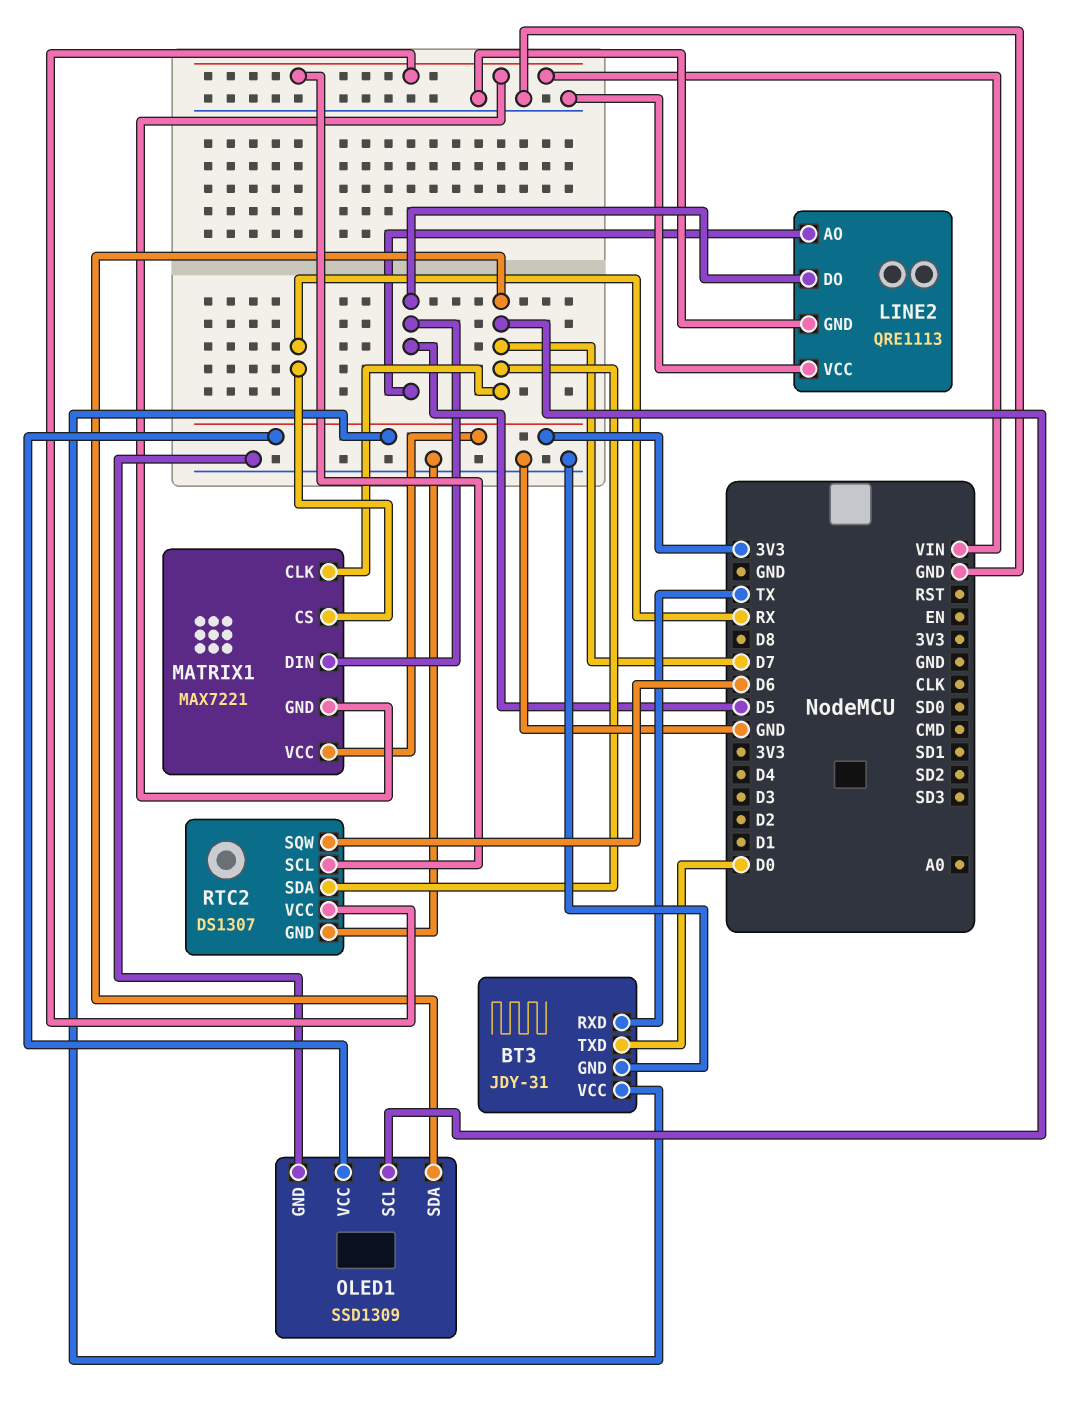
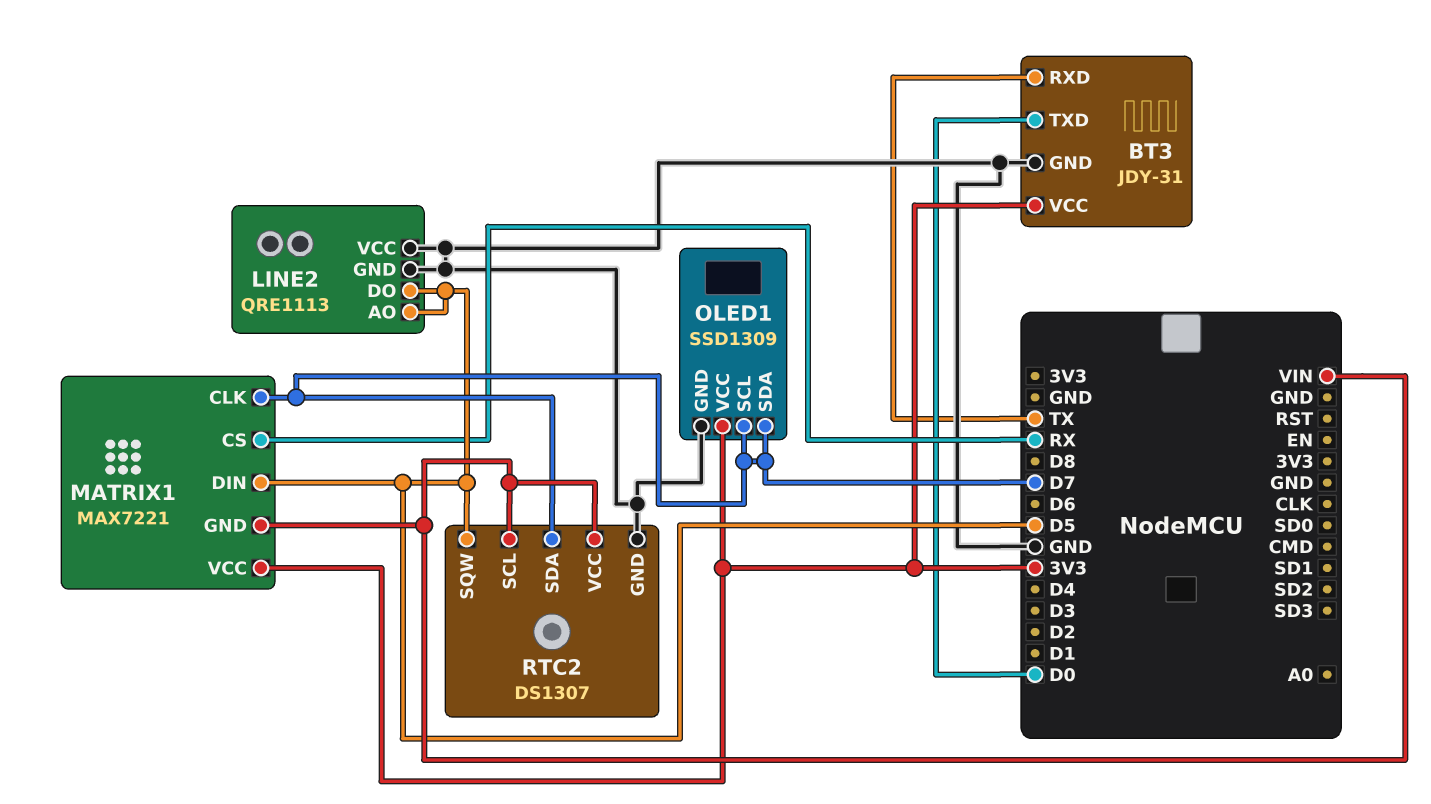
RTC2 pin SQW: D6 -> D5

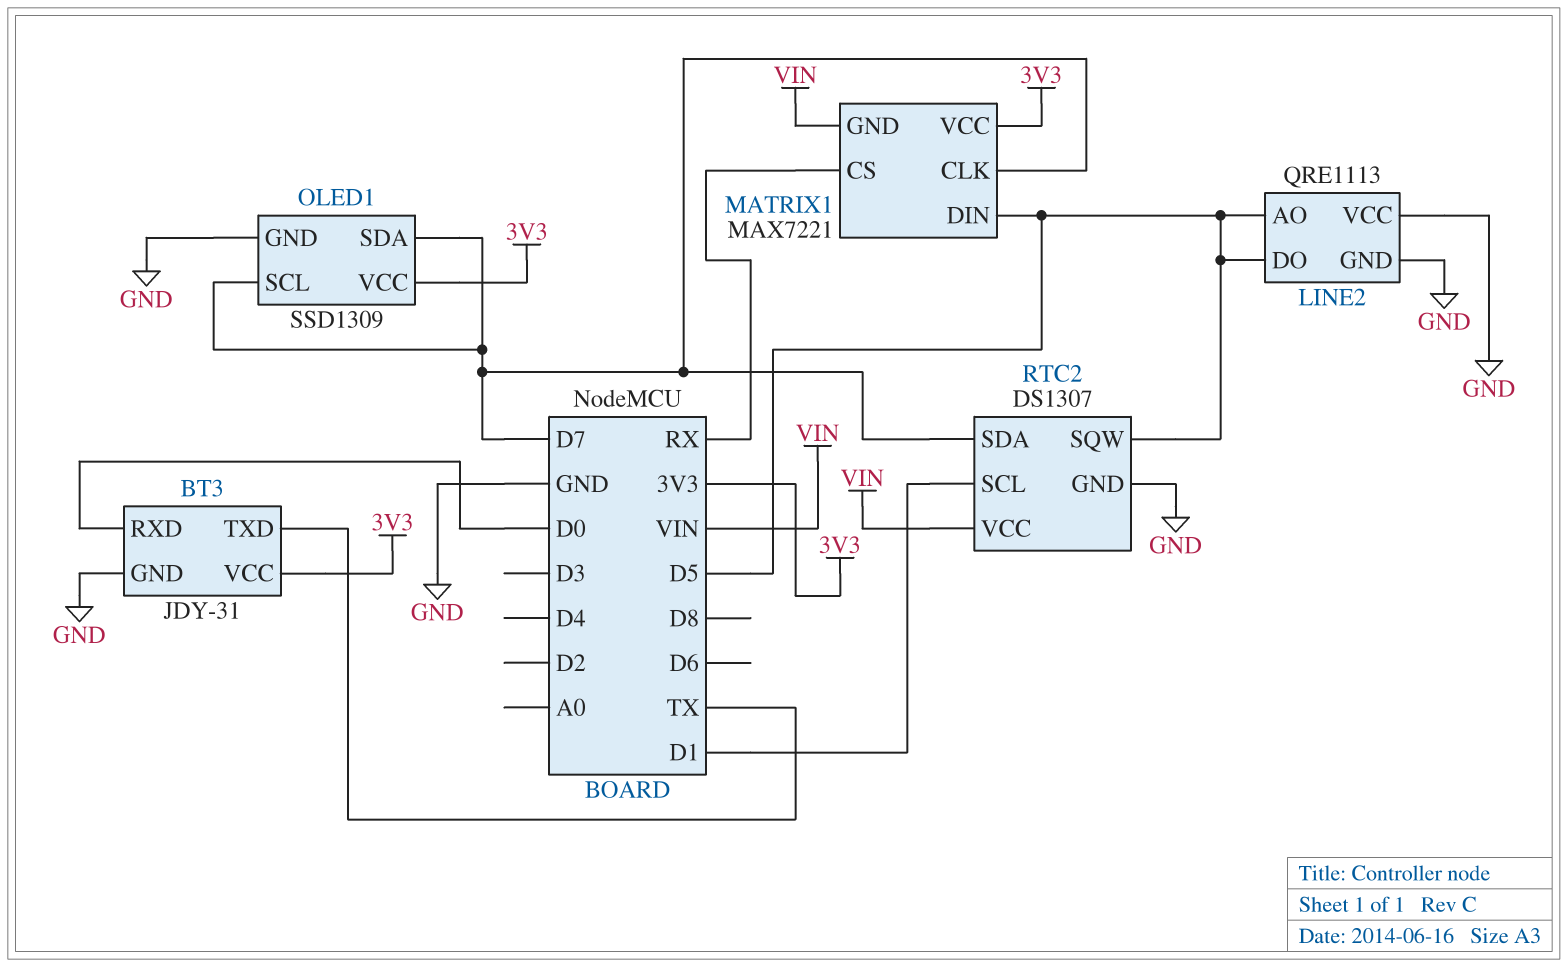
BT3 pin RXD: TX -> D0
BT3 pin TXD: D0 -> TX
RTC2 pin SCL: VIN -> D1

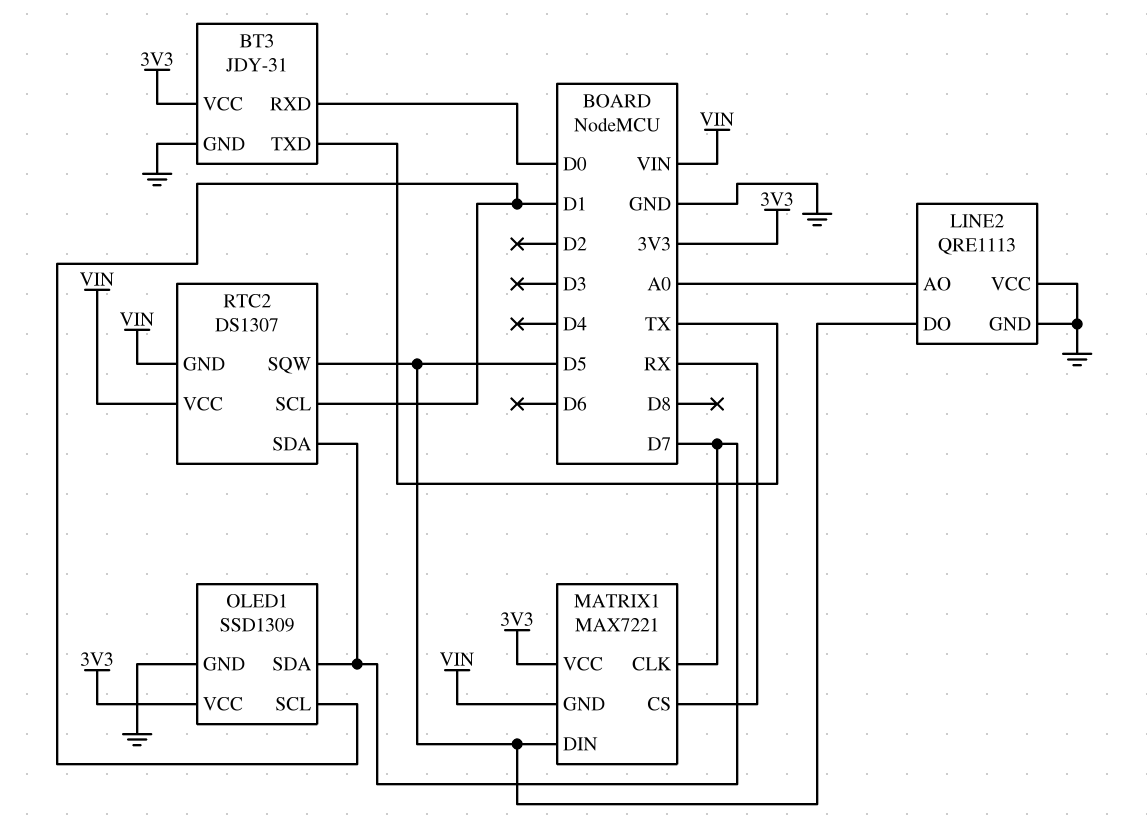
LINE2 pin AO: D5 -> A0
OLED1 pin SCL: D7 -> D1
RTC2 pin GND: GND -> VIN

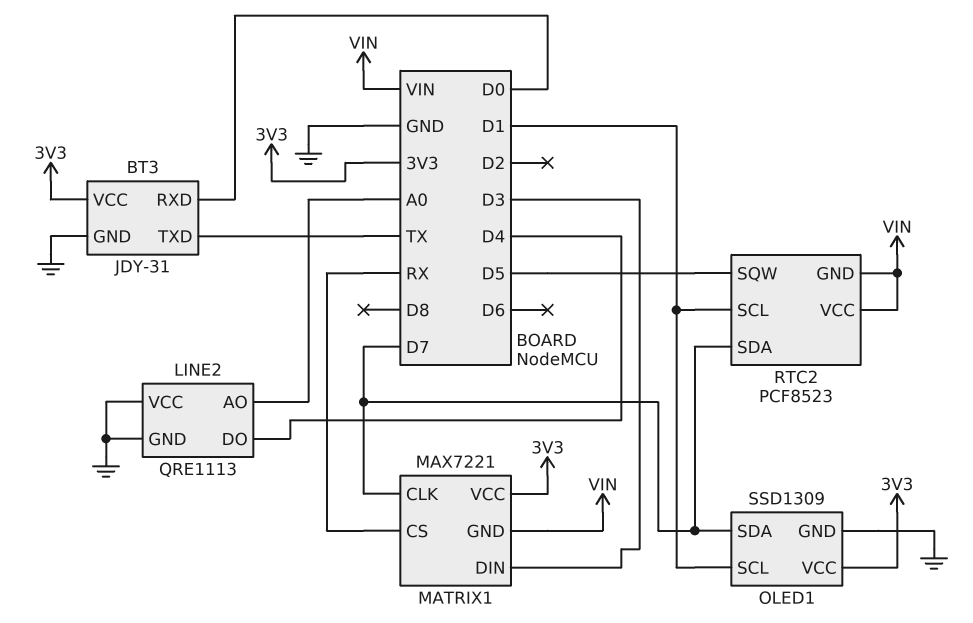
LINE2 pin DO: D5 -> D4
MATRIX1 pin DIN: D5 -> D3
RTC2: DS1307 -> PCF8523

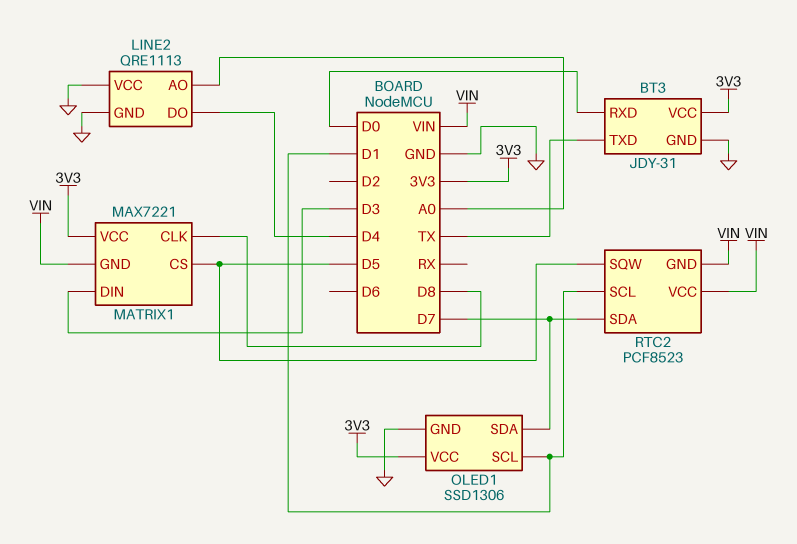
MATRIX1 pin CLK: D7 -> D8
MATRIX1 pin CS: RX -> D5
OLED1: SSD1309 -> SSD1306

